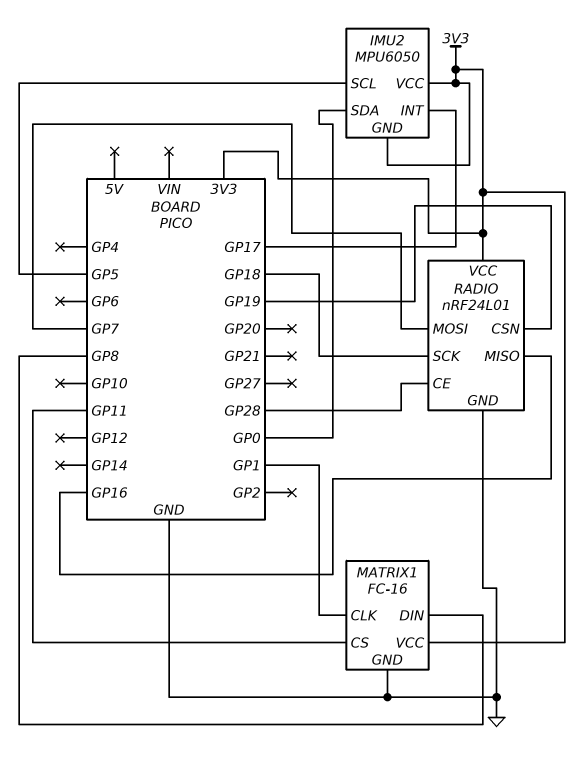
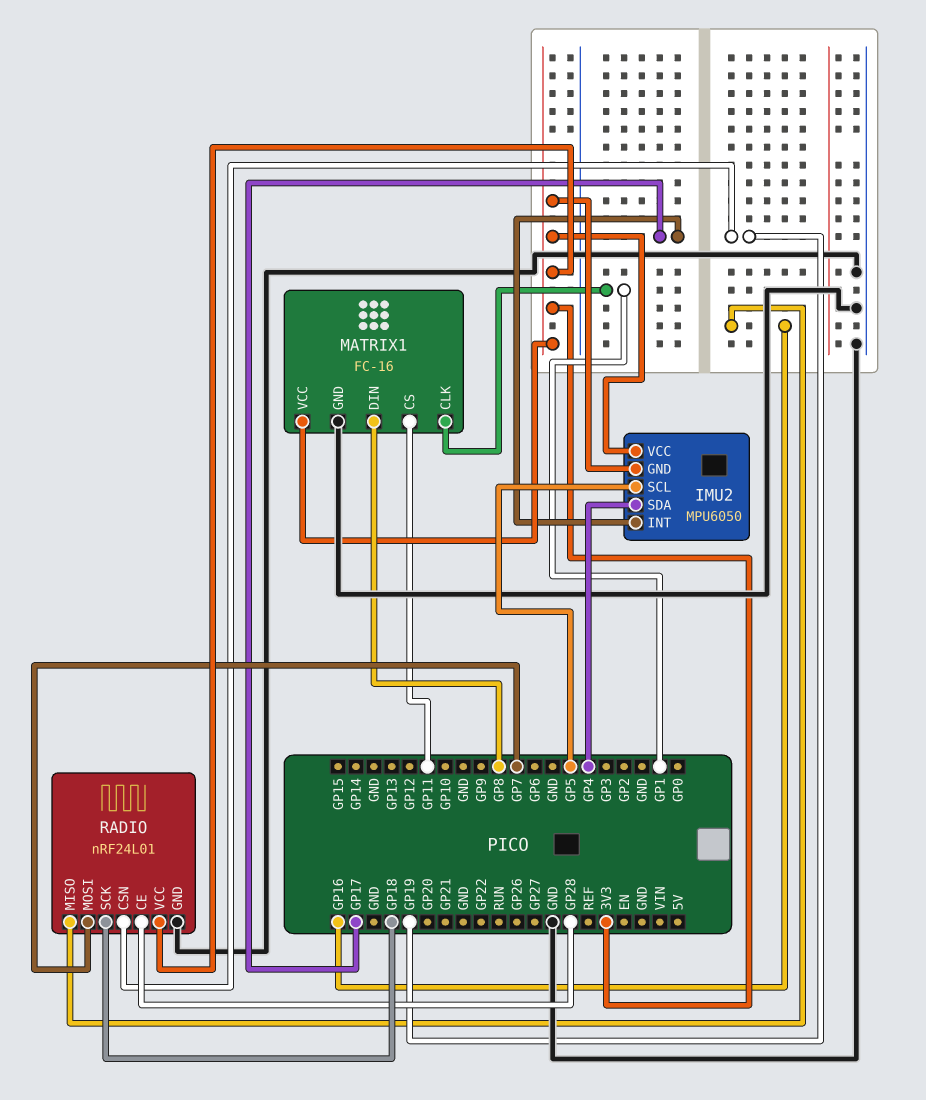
IMU2 pin SDA: GP0 -> GP4

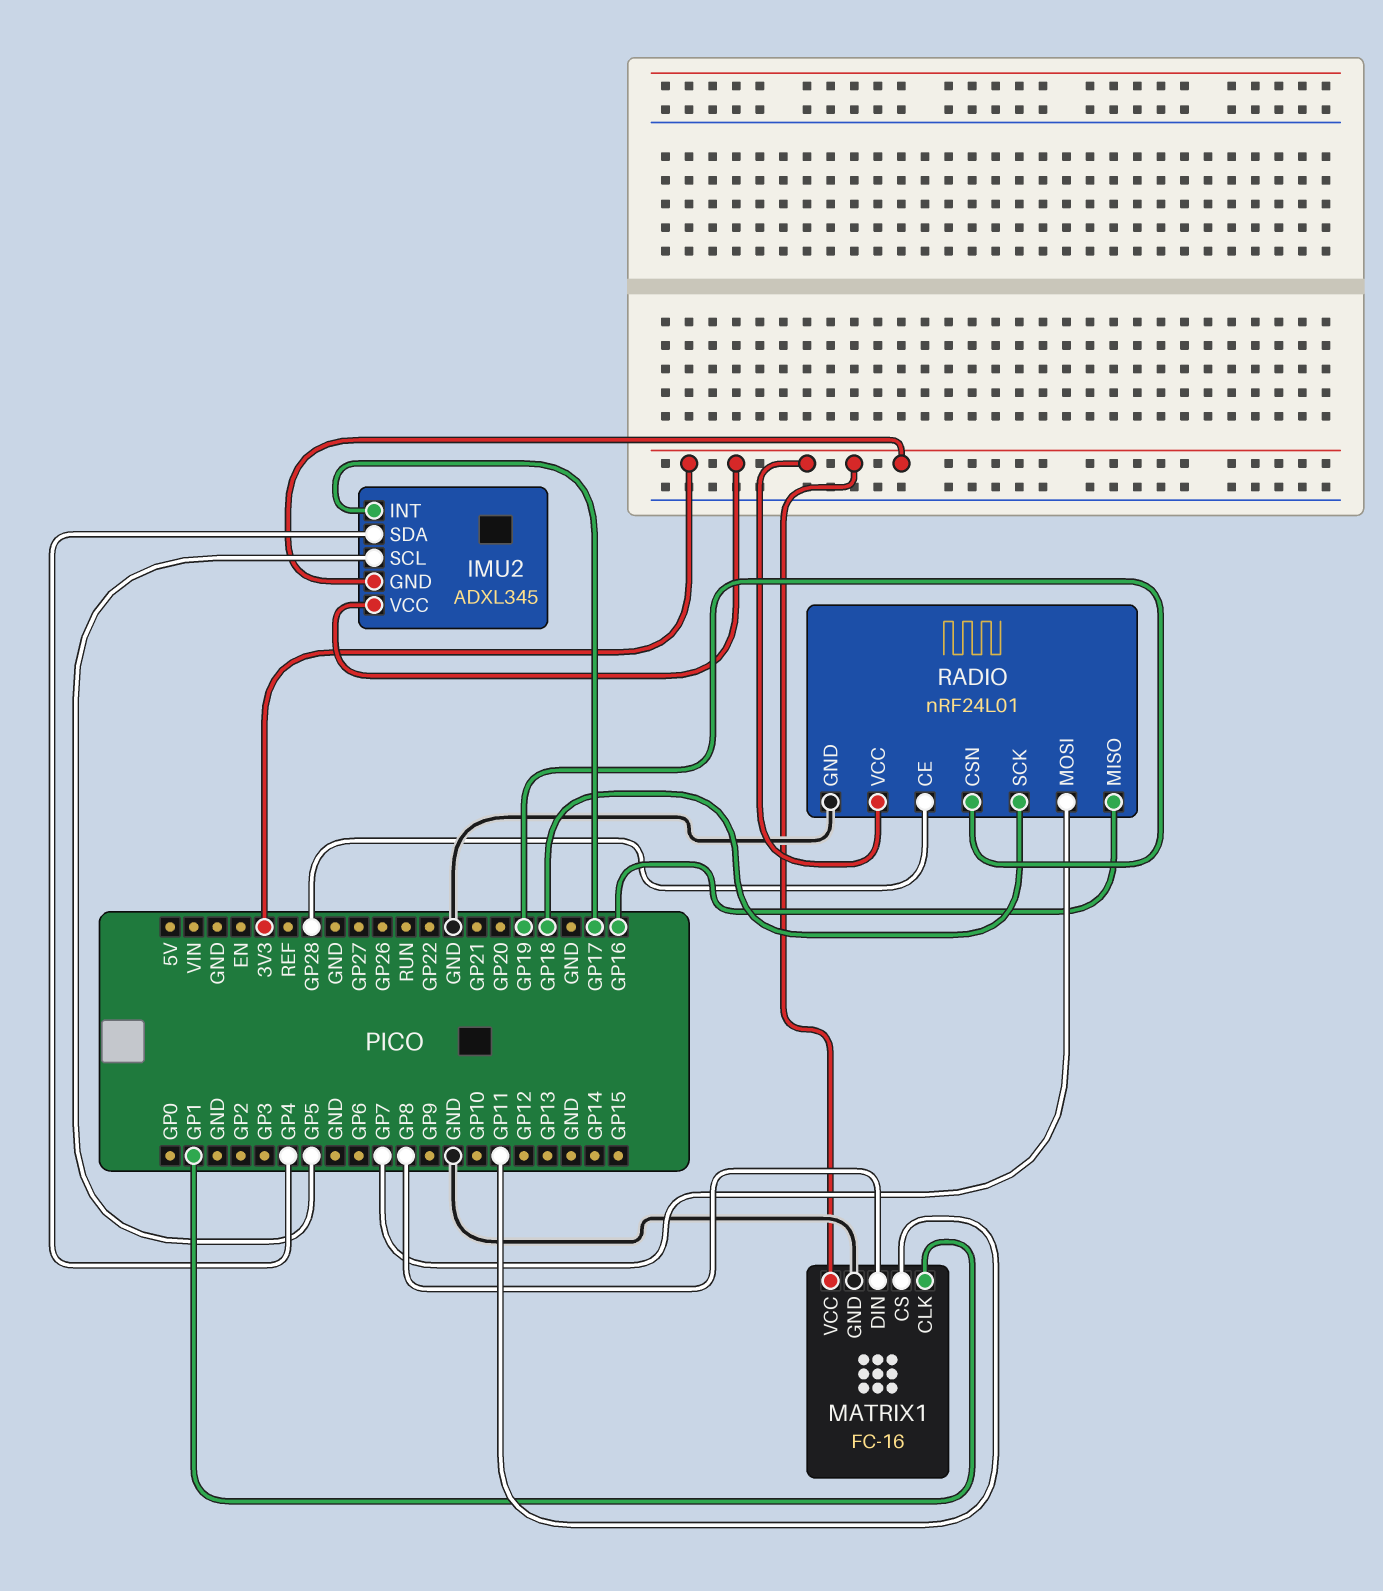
IMU2: MPU6050 -> ADXL345

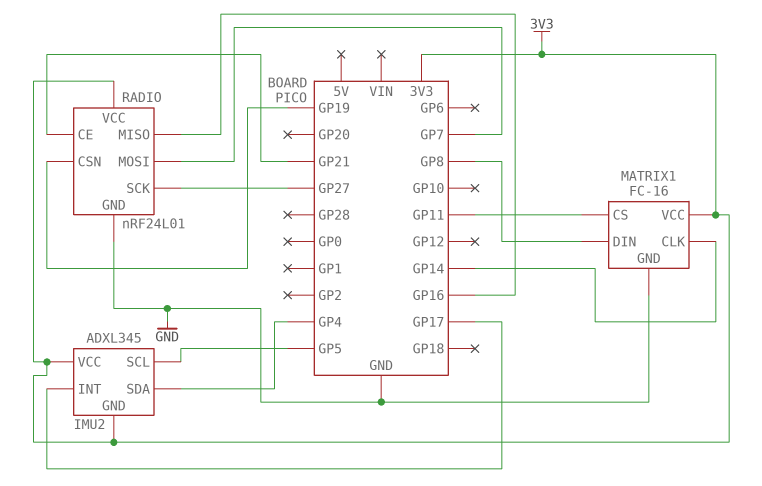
MATRIX1 pin CLK: GP1 -> GP14
RADIO pin CE: GP28 -> GP21
RADIO pin SCK: GP18 -> GP27

